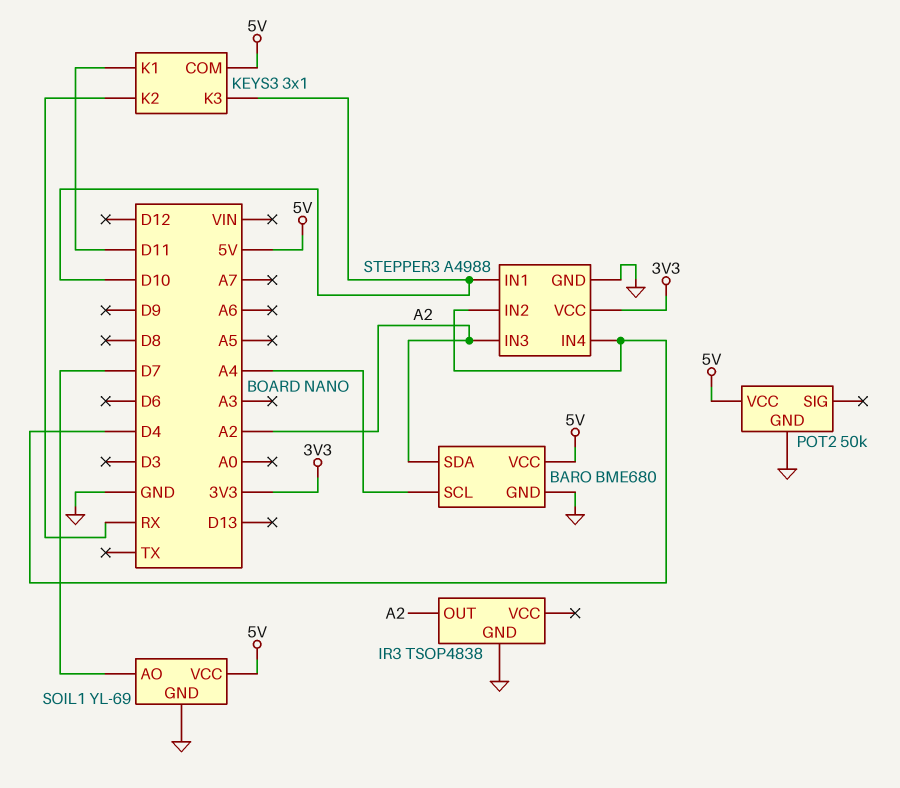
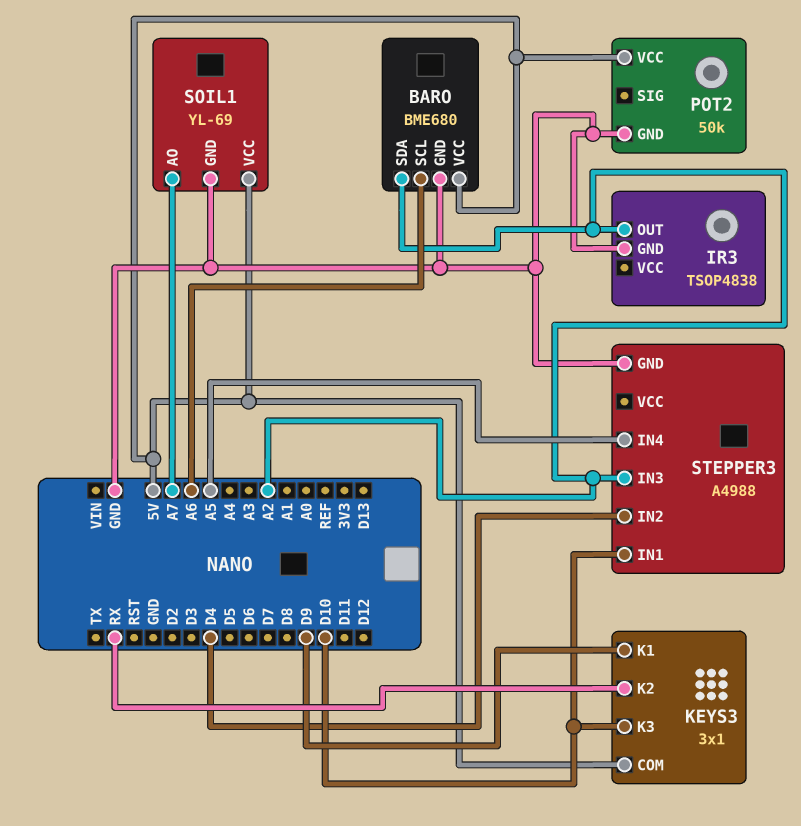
BARO pin SCL: A4 -> A6
KEYS3 pin K1: D11 -> D9
SOIL1 pin AO: D7 -> A7
STEPPER3 pin IN4: D4 -> A5
STEPPER3 pin VCC: 3V3 -> none

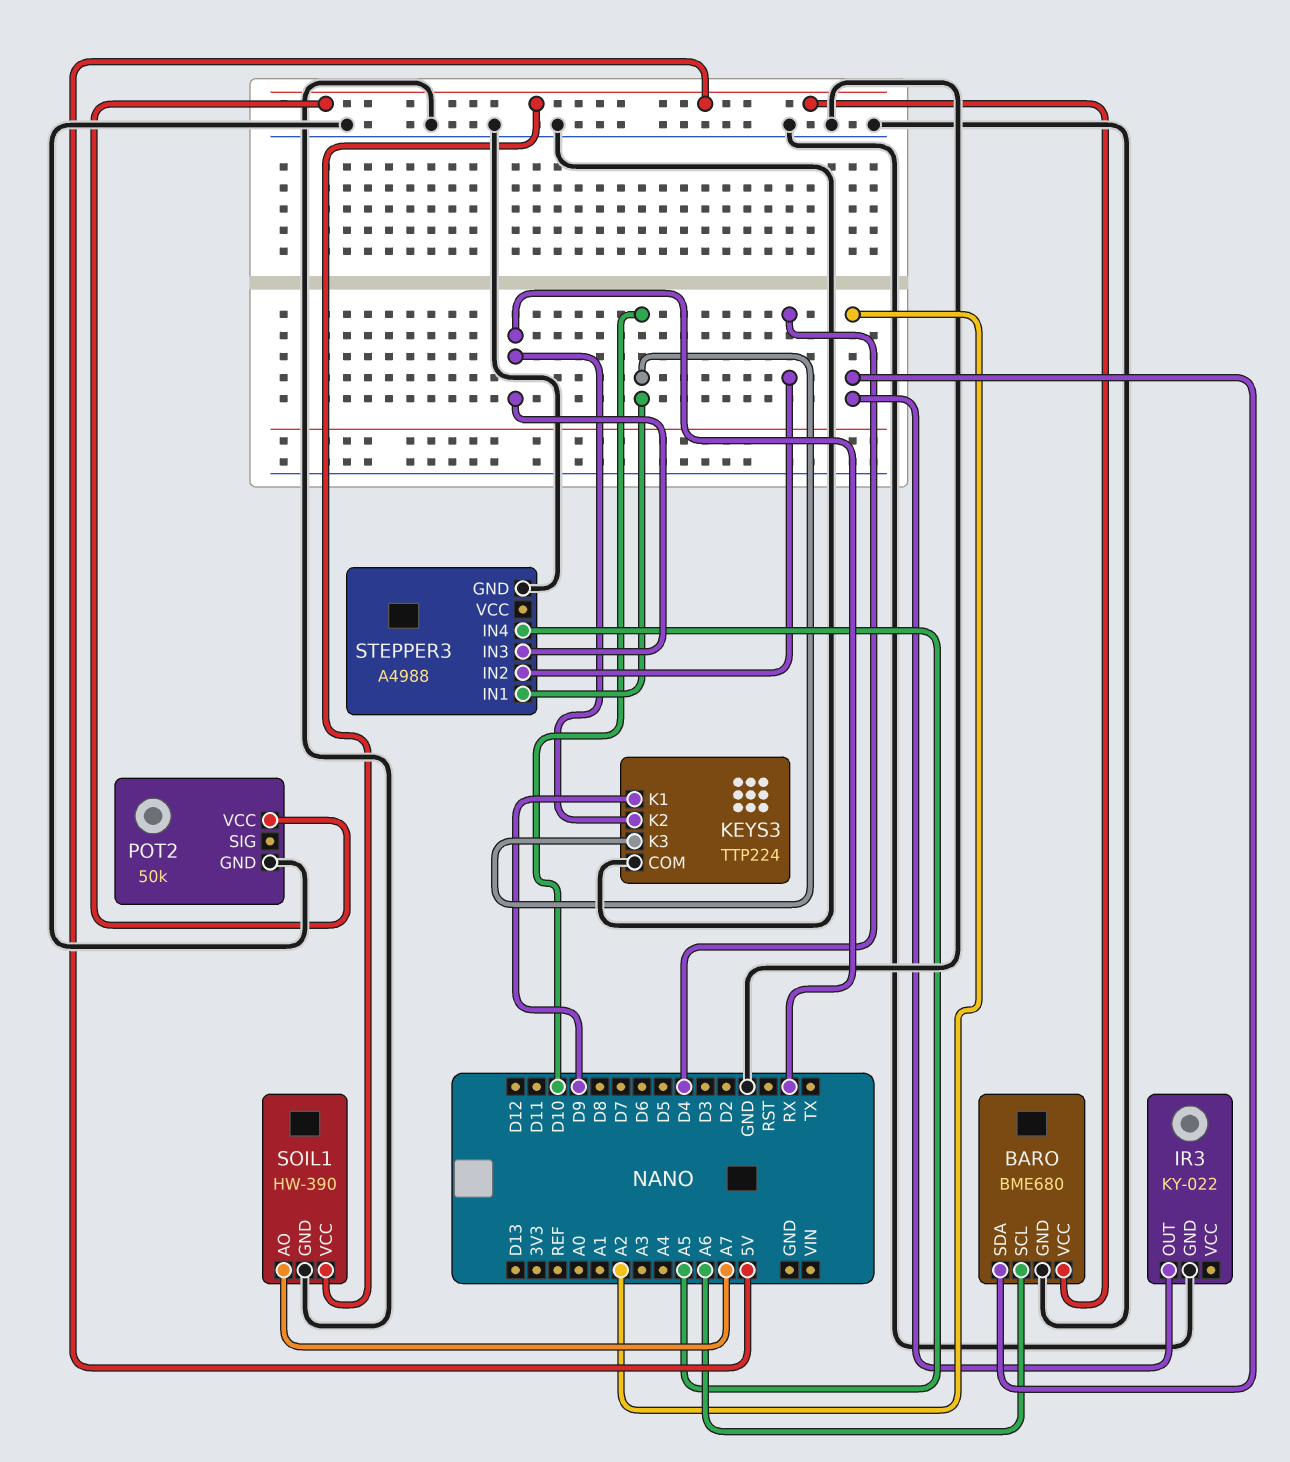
IR3: TSOP4838 -> KY-022
KEYS3: 3x1 -> TTP224
KEYS3 pin COM: 5V -> GND
SOIL1: YL-69 -> HW-390
STEPPER3 pin IN3: A2 -> RX

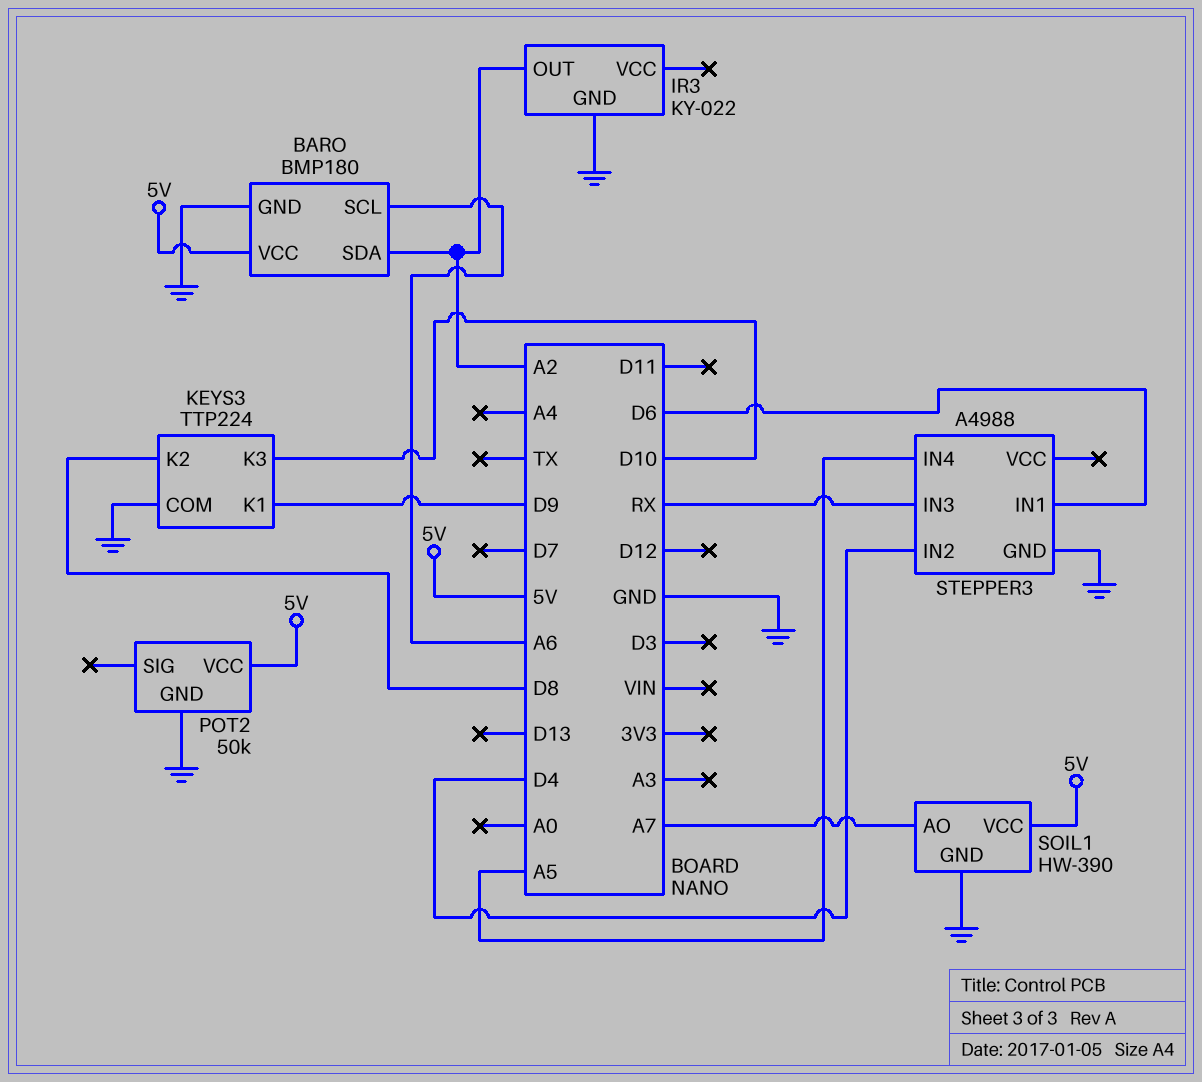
BARO: BME680 -> BMP180
KEYS3 pin K2: RX -> D8
STEPPER3 pin IN1: D10 -> D6

